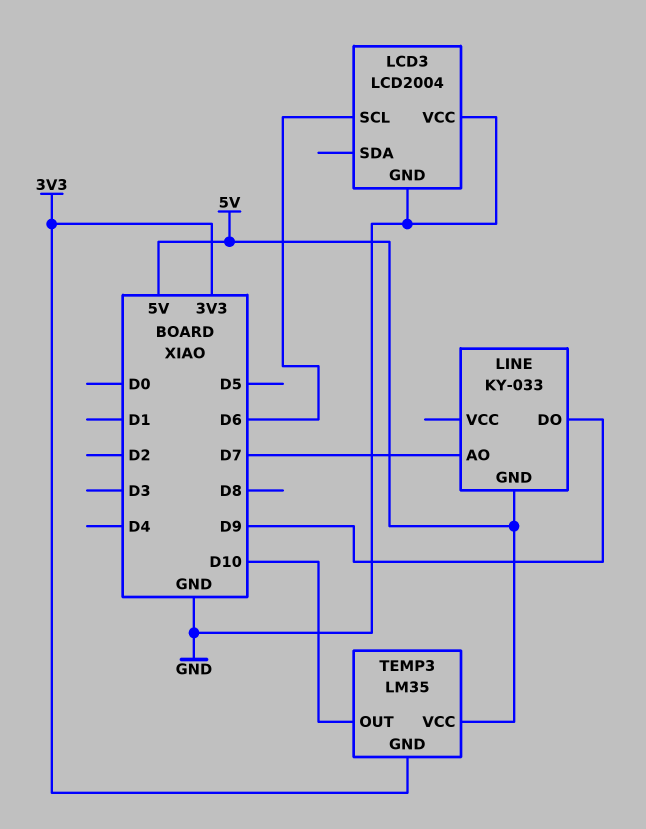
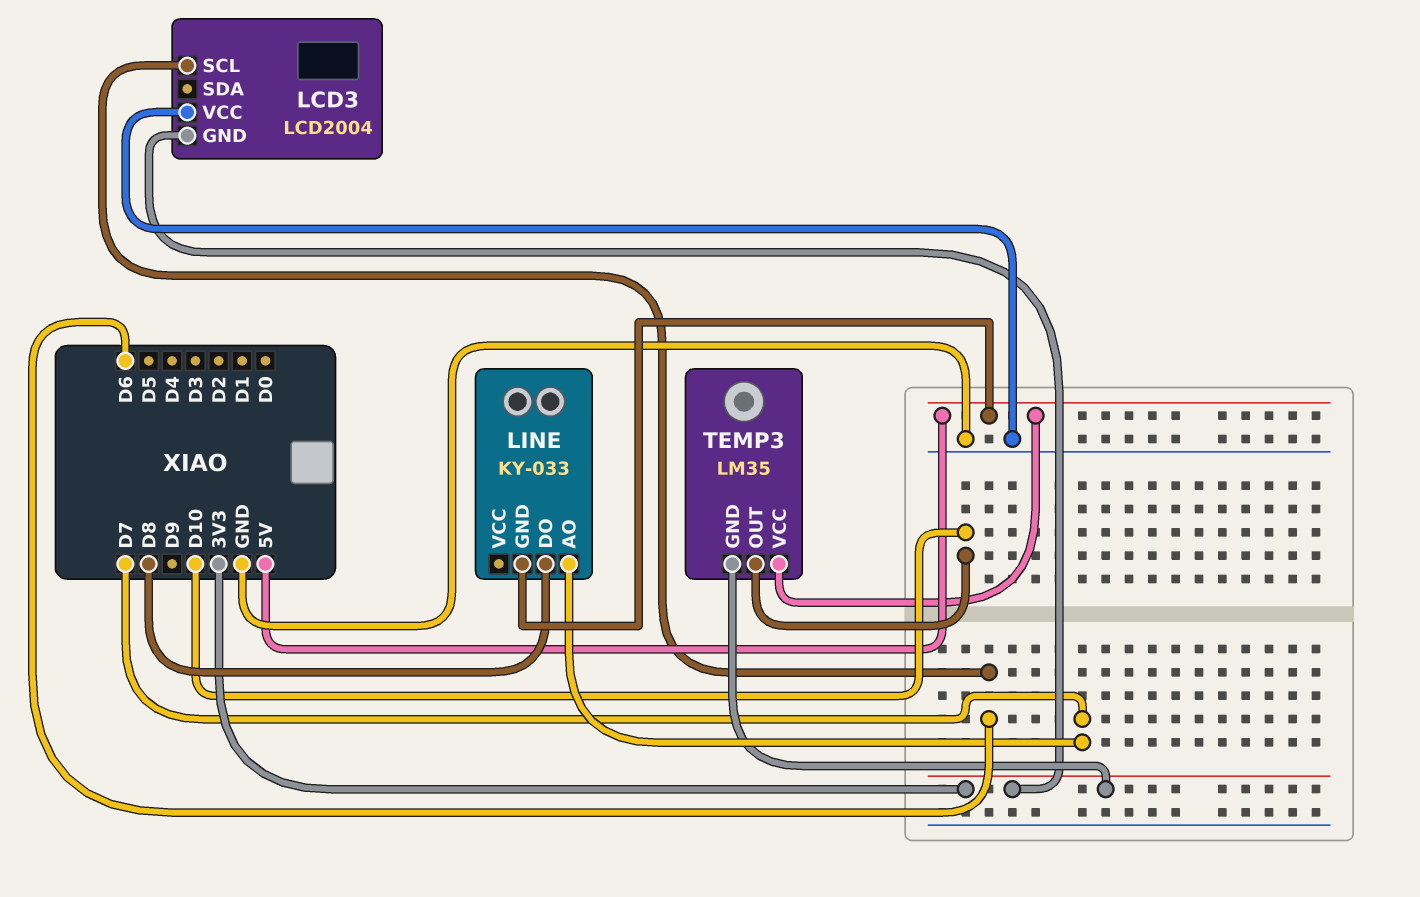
LCD3 pin GND: GND -> 3V3
LINE pin DO: D9 -> D8

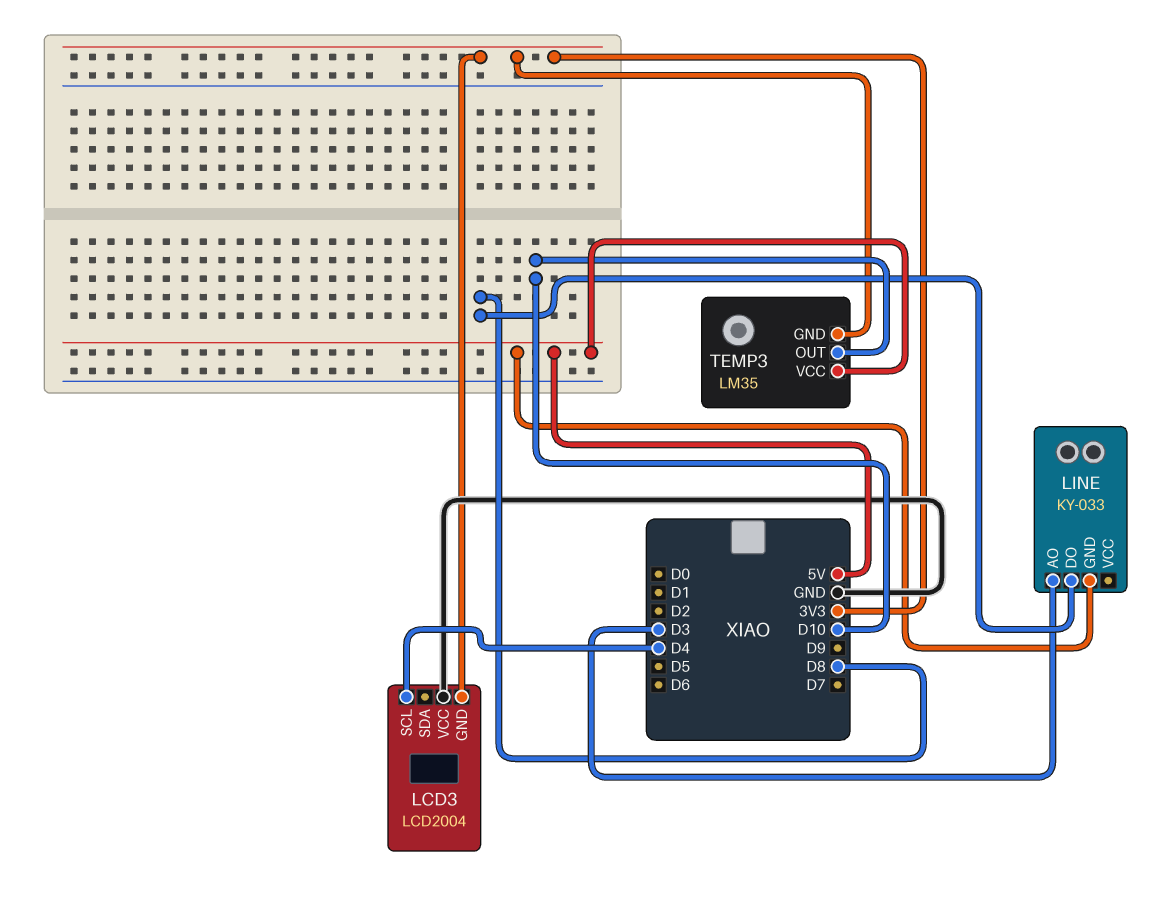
LCD3 pin SCL: D6 -> D4
LINE pin AO: D7 -> D3

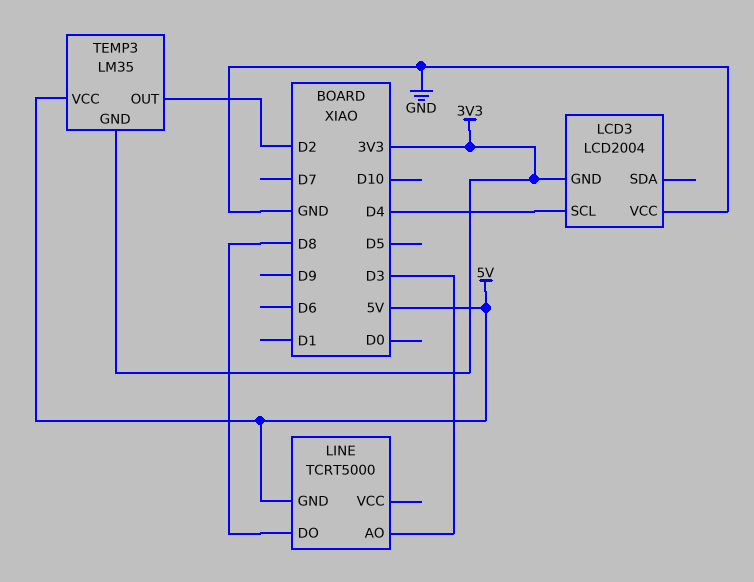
LINE: KY-033 -> TCRT5000
TEMP3 pin OUT: D10 -> D2

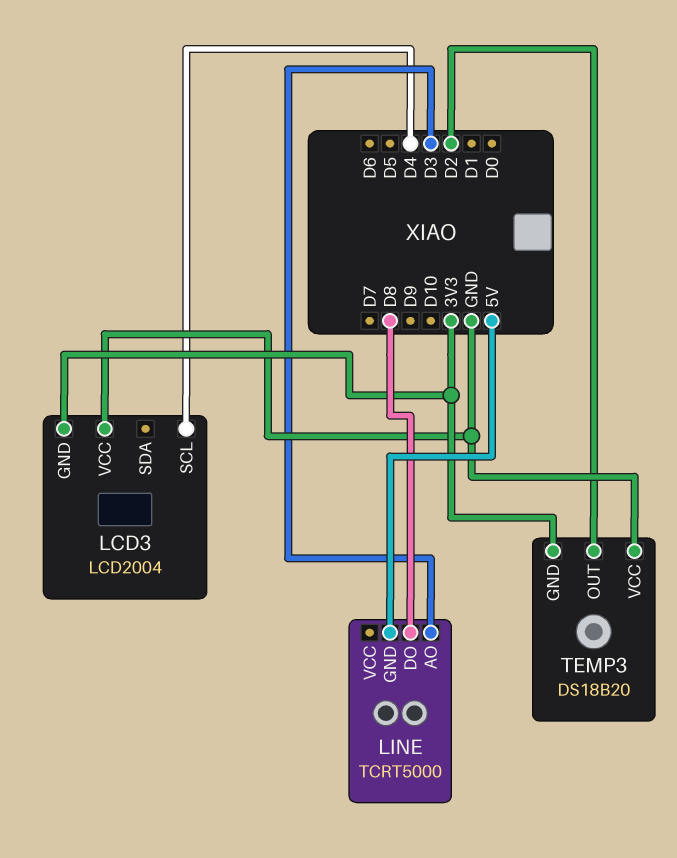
TEMP3: LM35 -> DS18B20
TEMP3 pin VCC: 5V -> GND

